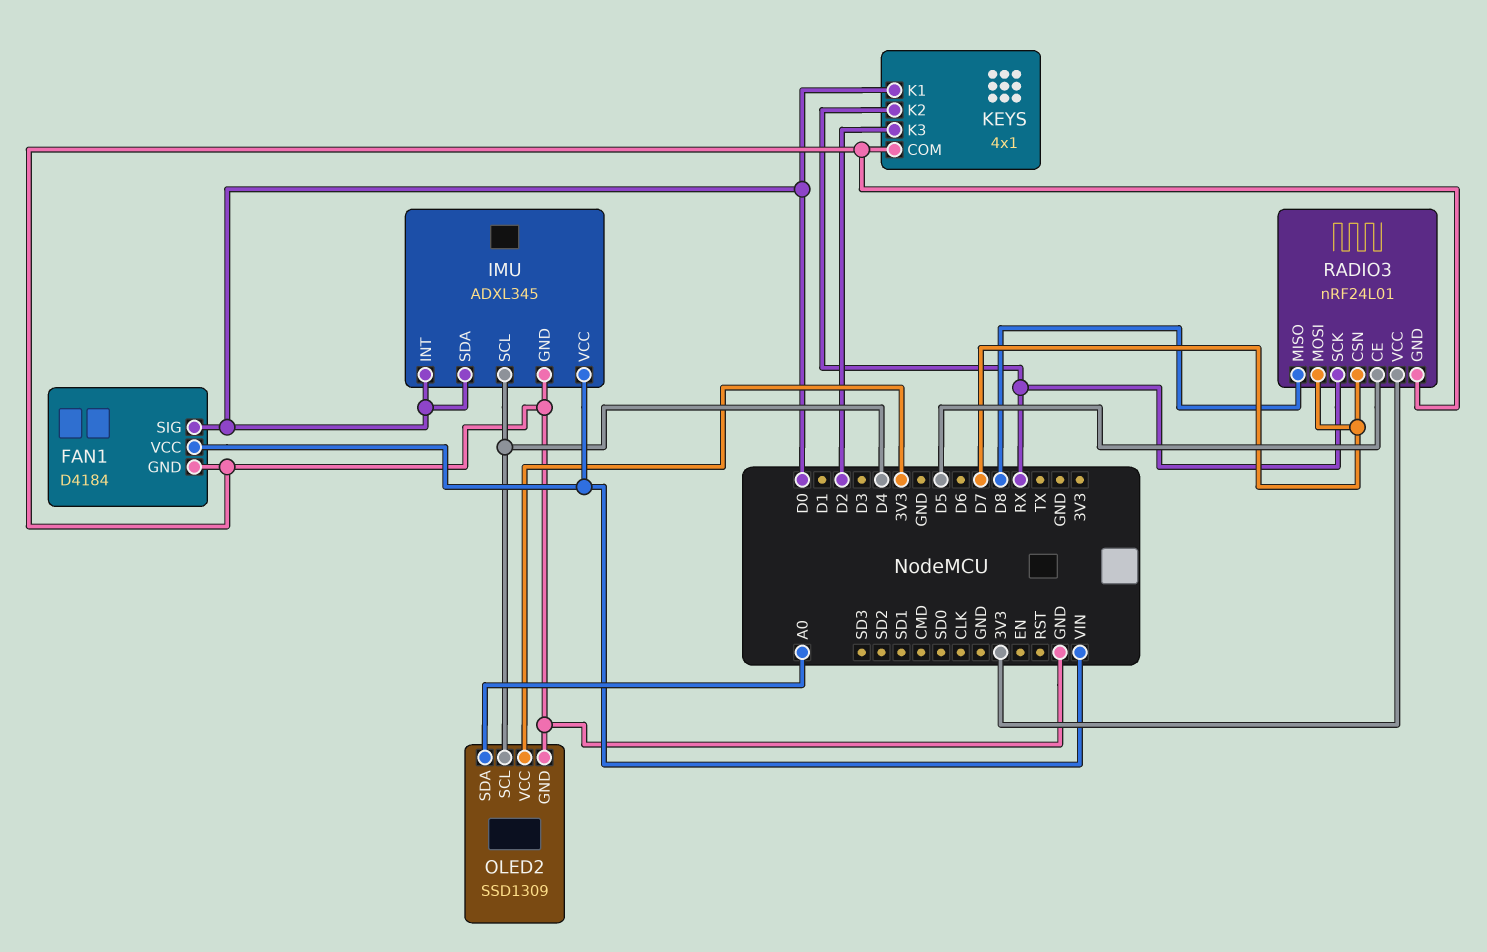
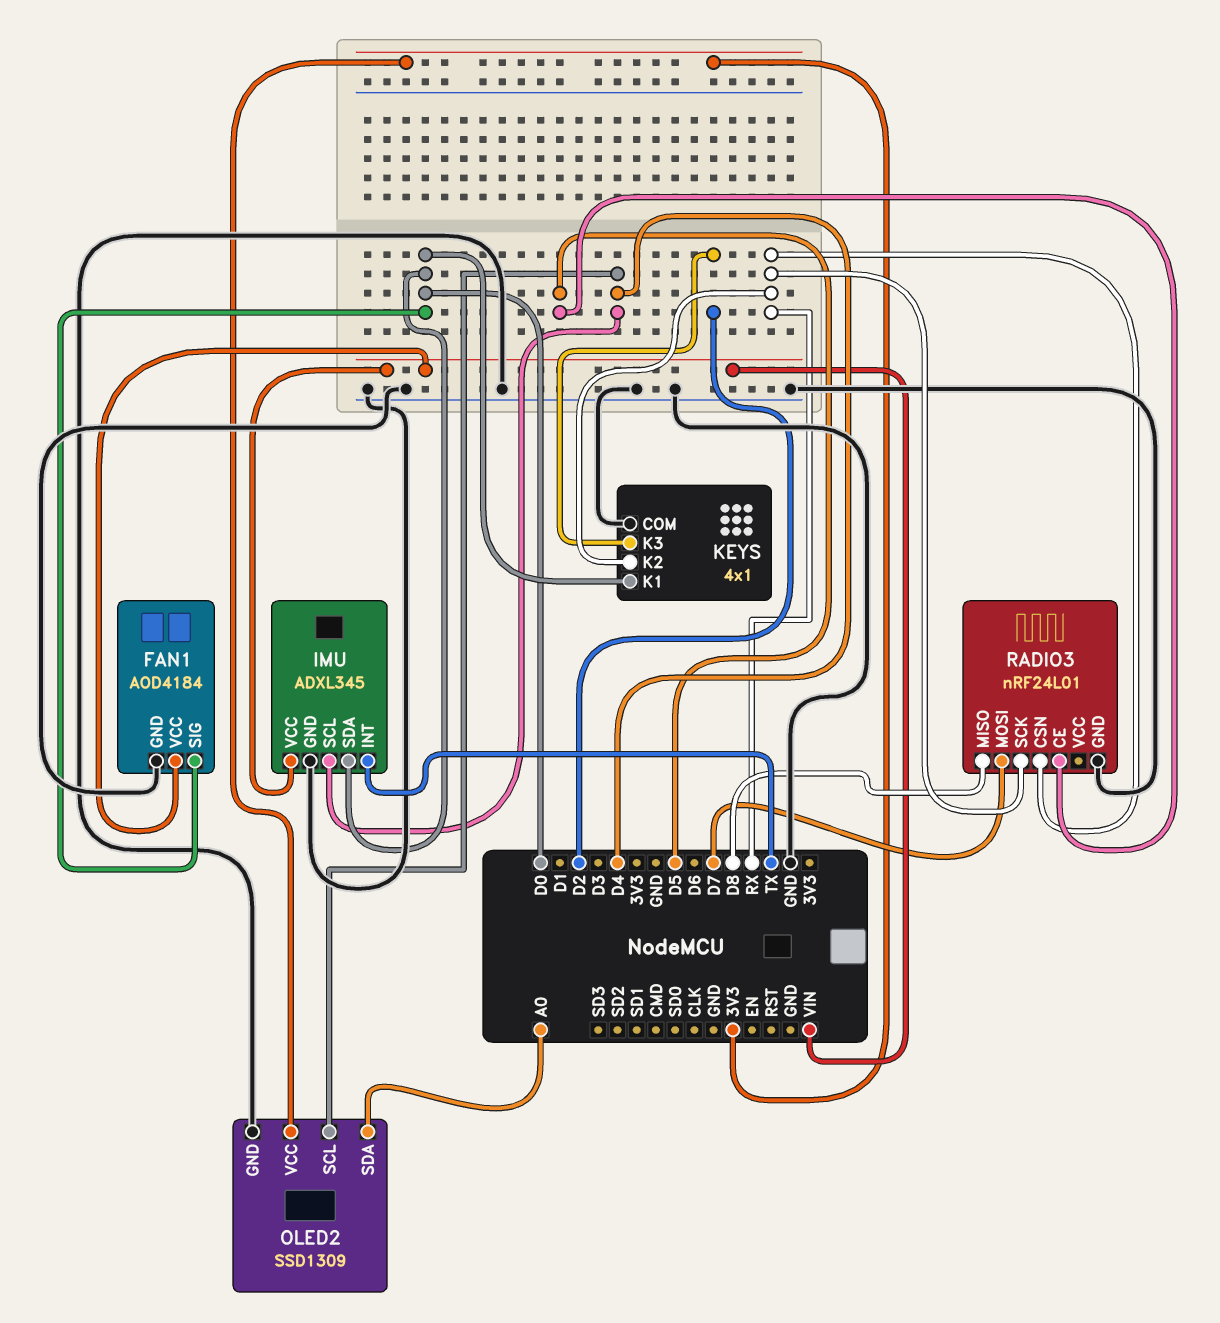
FAN1: D4184 -> AOD4184
IMU pin INT: D0 -> TX
RADIO3 pin CSN: D7 -> RX
RADIO3 pin VCC: 3V3 -> none

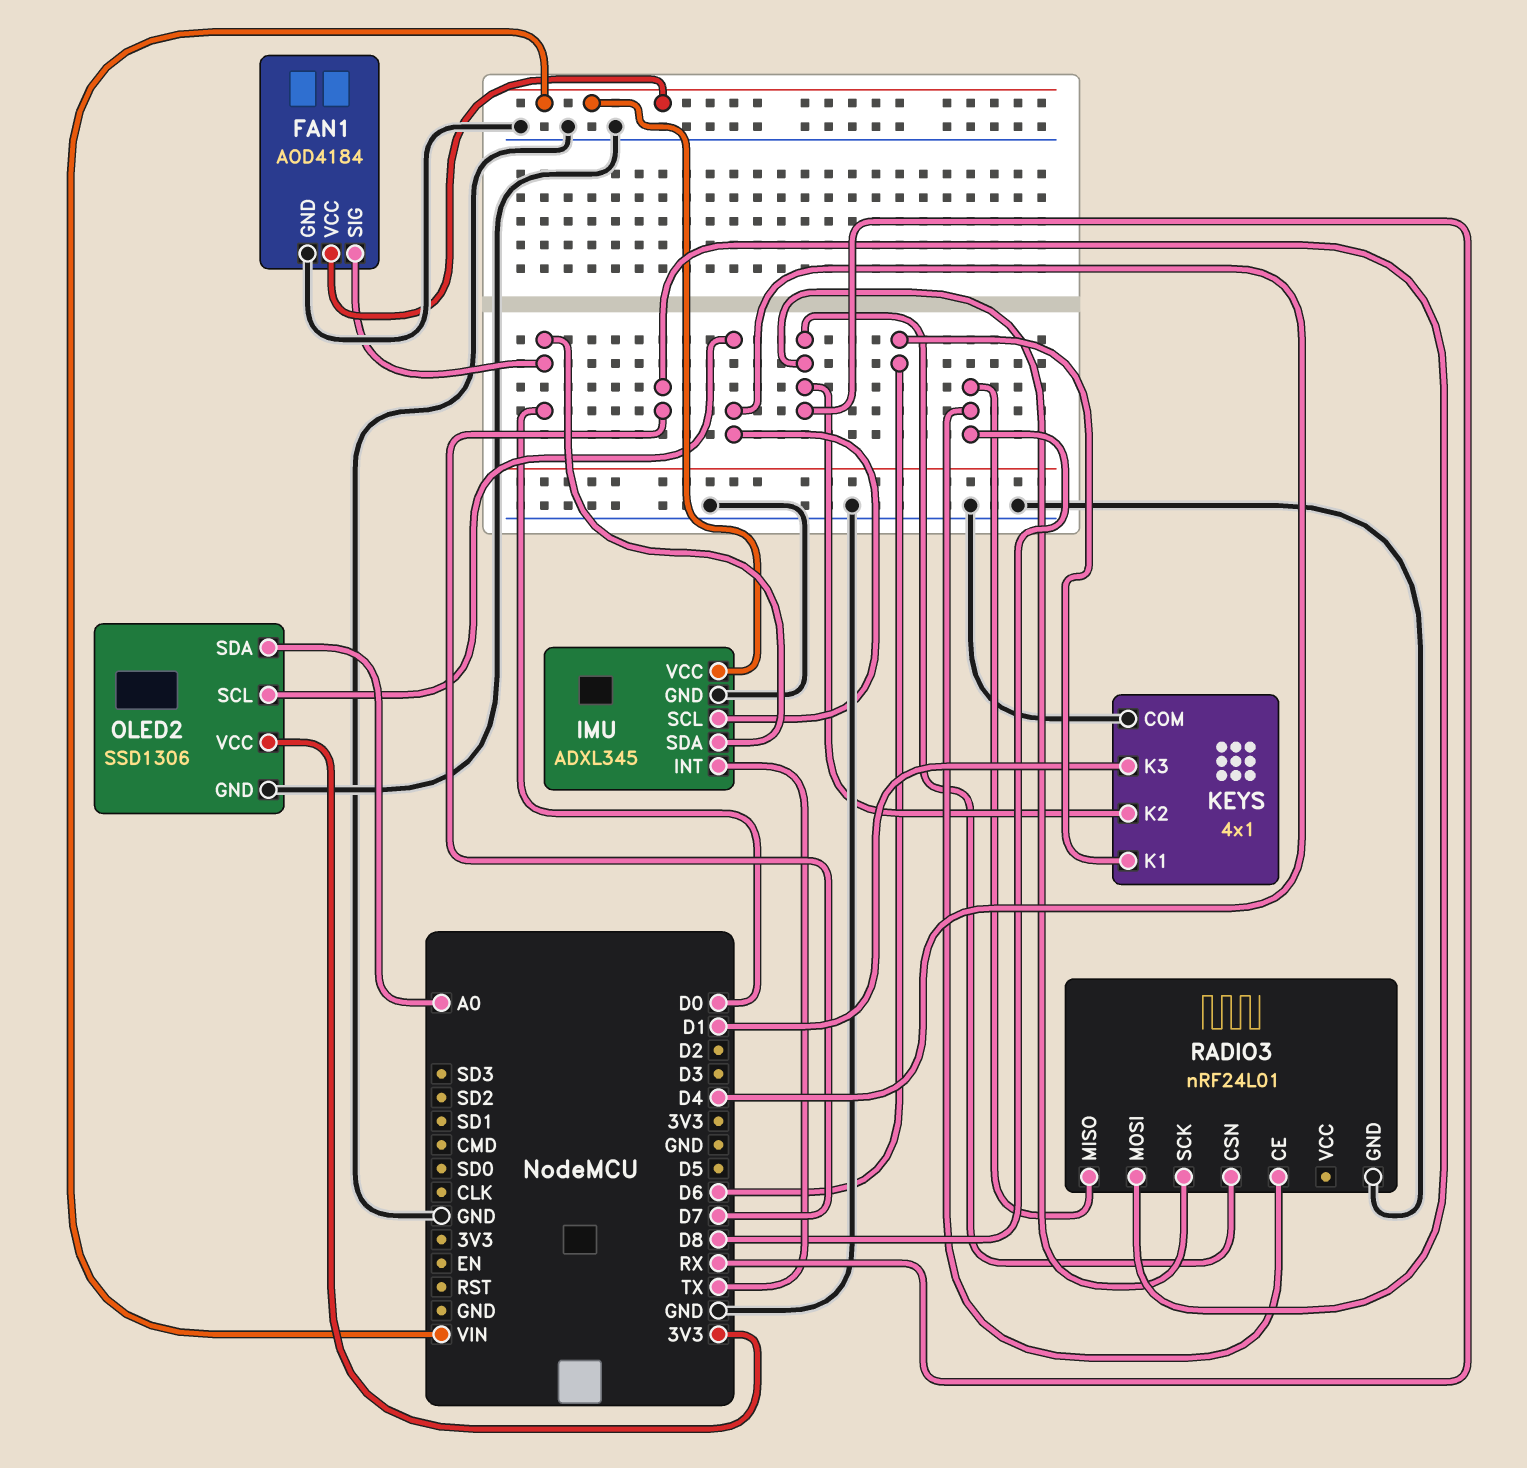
KEYS pin K1: D0 -> D6
KEYS pin K3: D2 -> D1
OLED2: SSD1309 -> SSD1306
RADIO3 pin CE: D5 -> D8

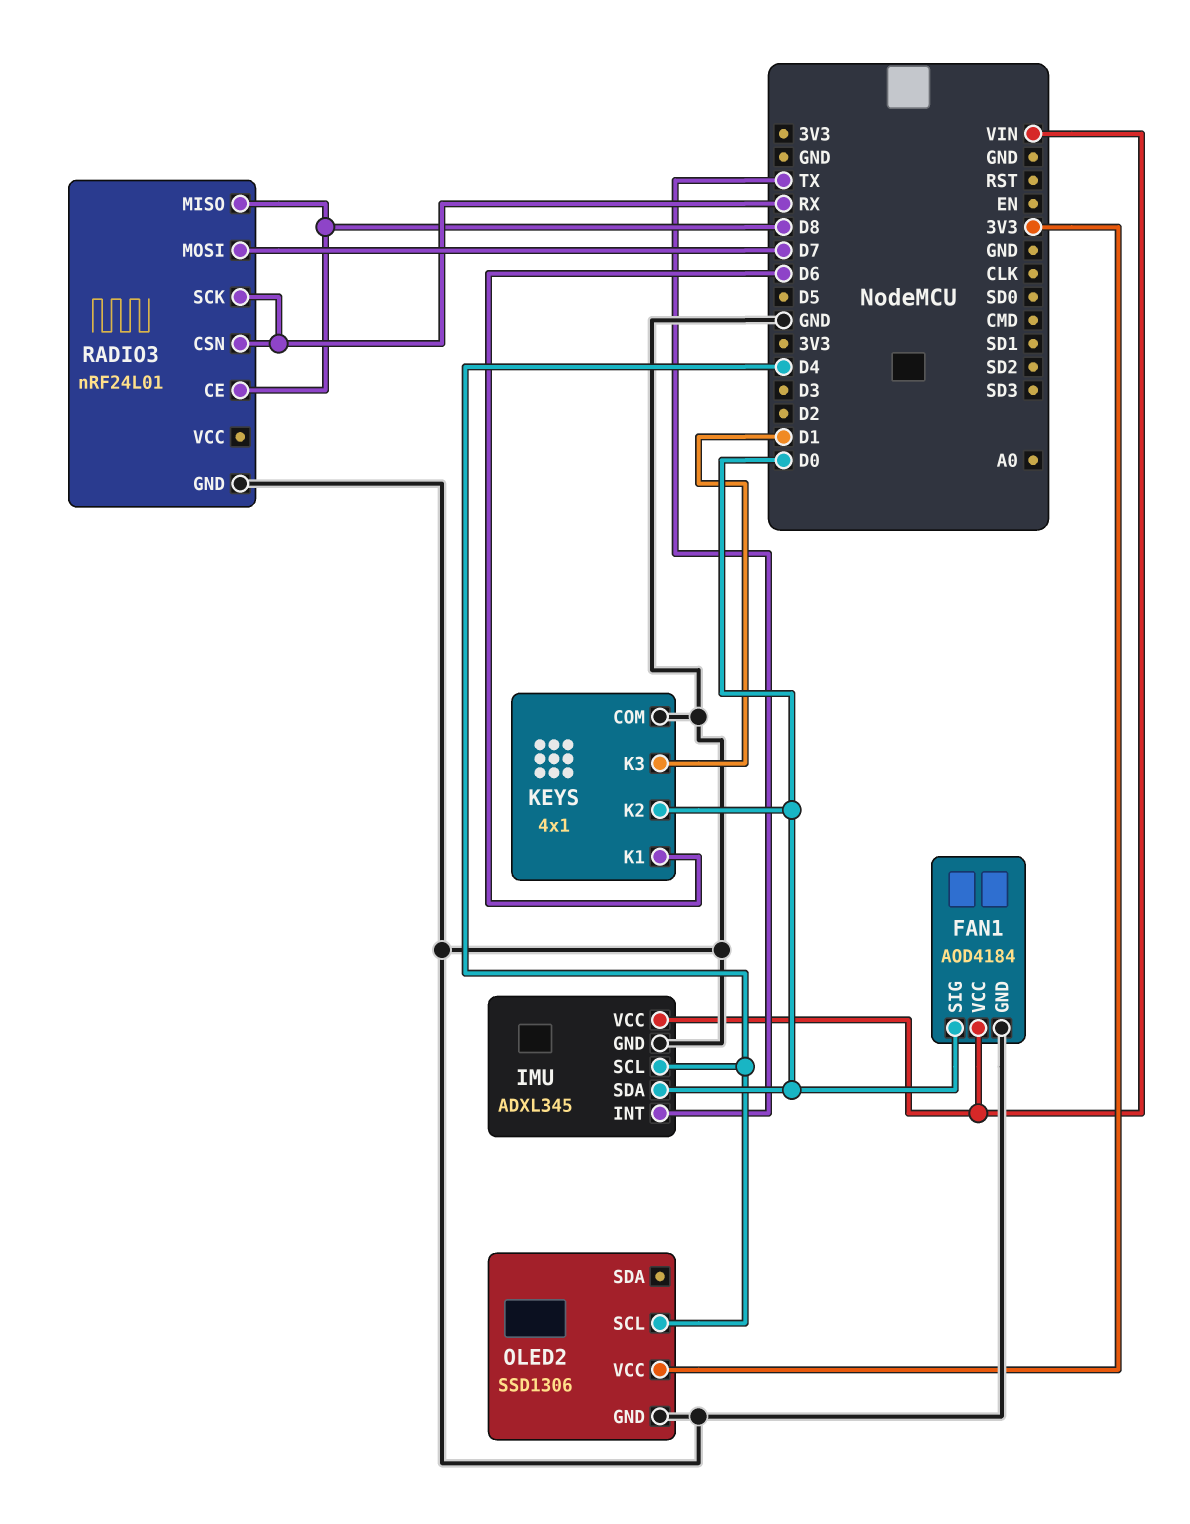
KEYS pin K2: RX -> D0
OLED2 pin SDA: A0 -> none

